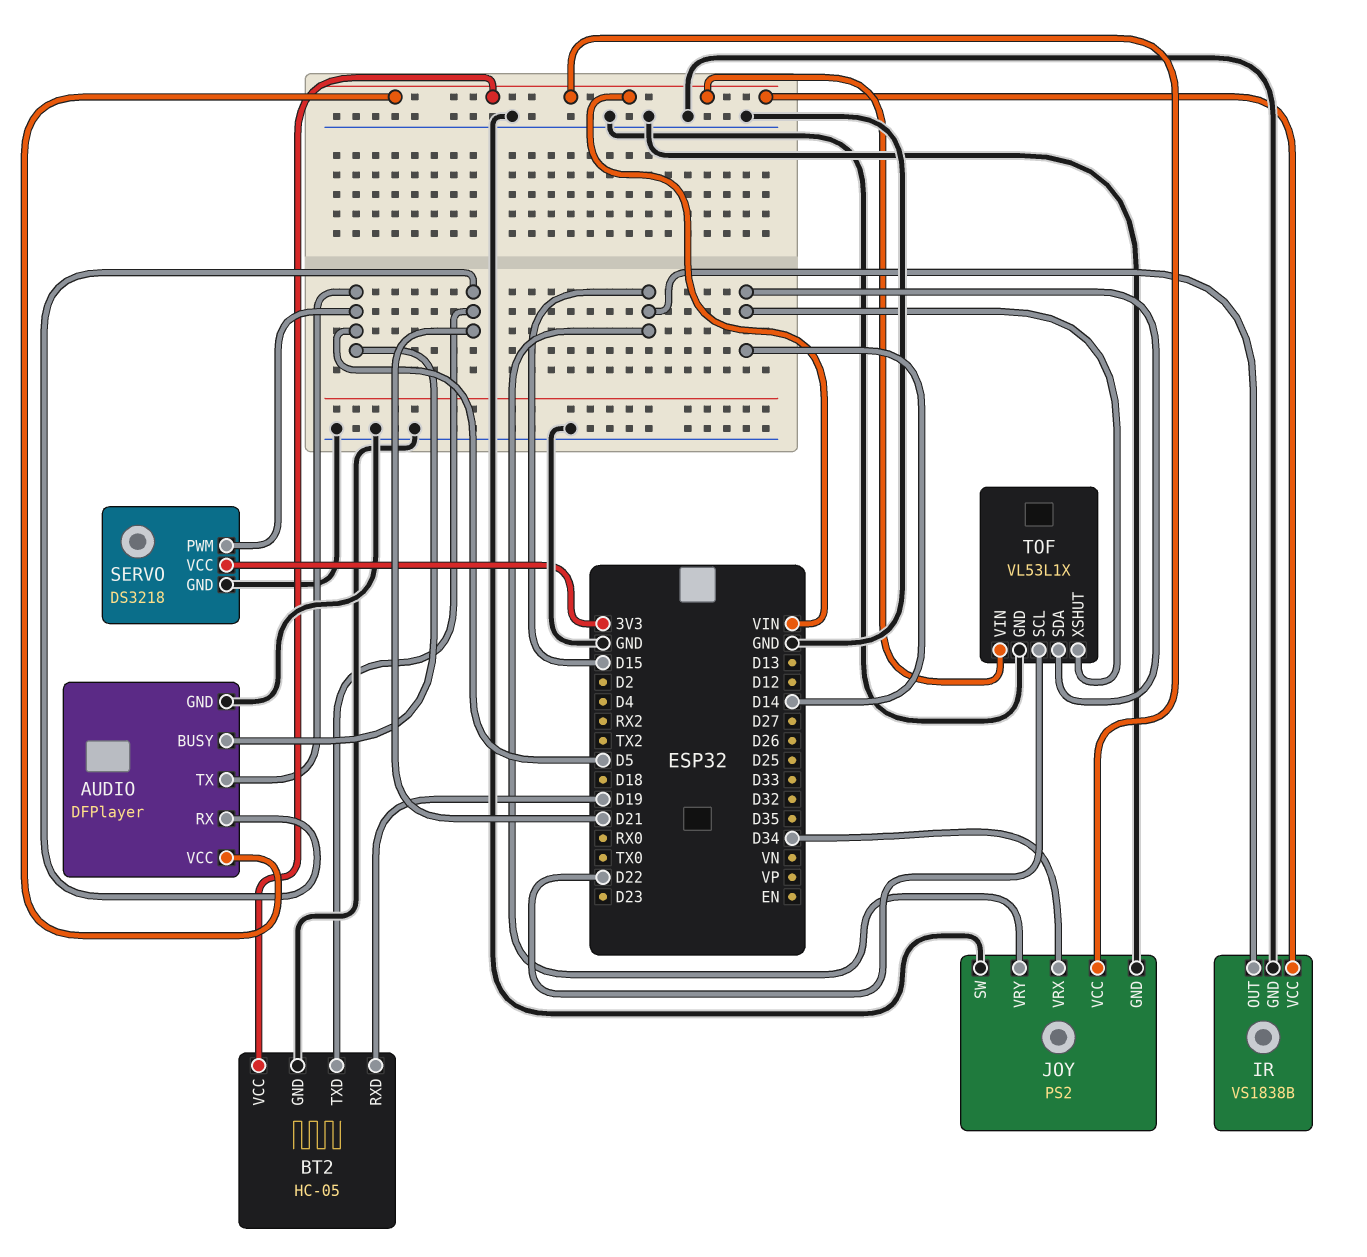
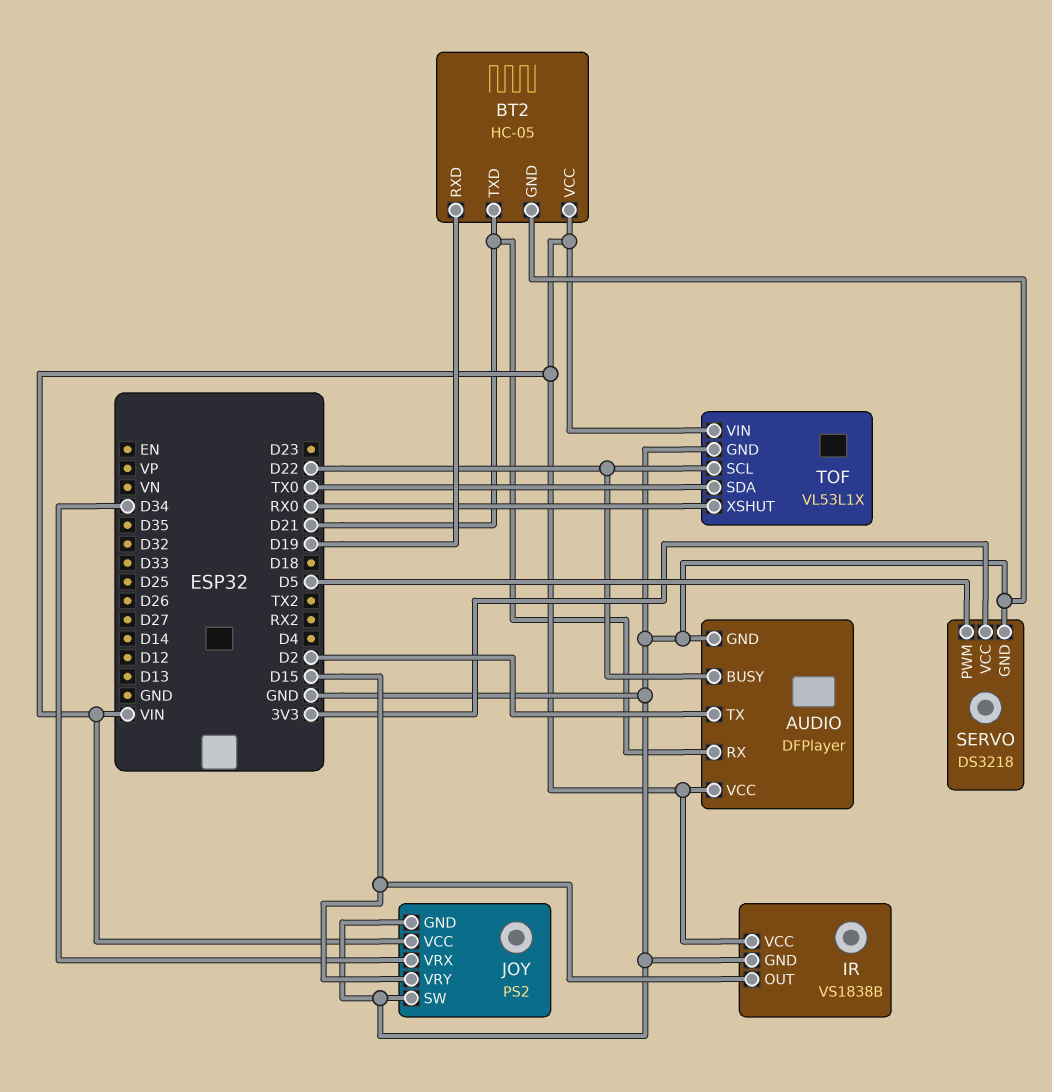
AUDIO pin BUSY: D5 -> D22
AUDIO pin TX: D5 -> D2
TOF pin SDA: D14 -> TX0
TOF pin XSHUT: D14 -> RX0

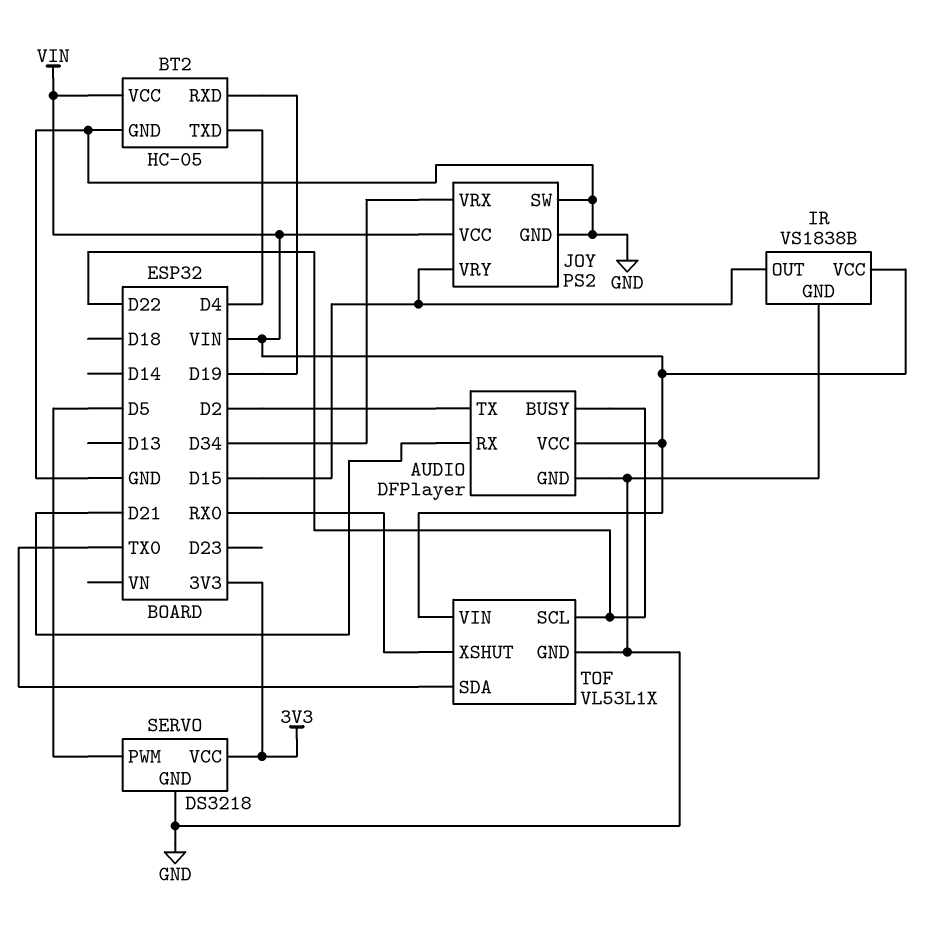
BT2 pin TXD: D21 -> D4

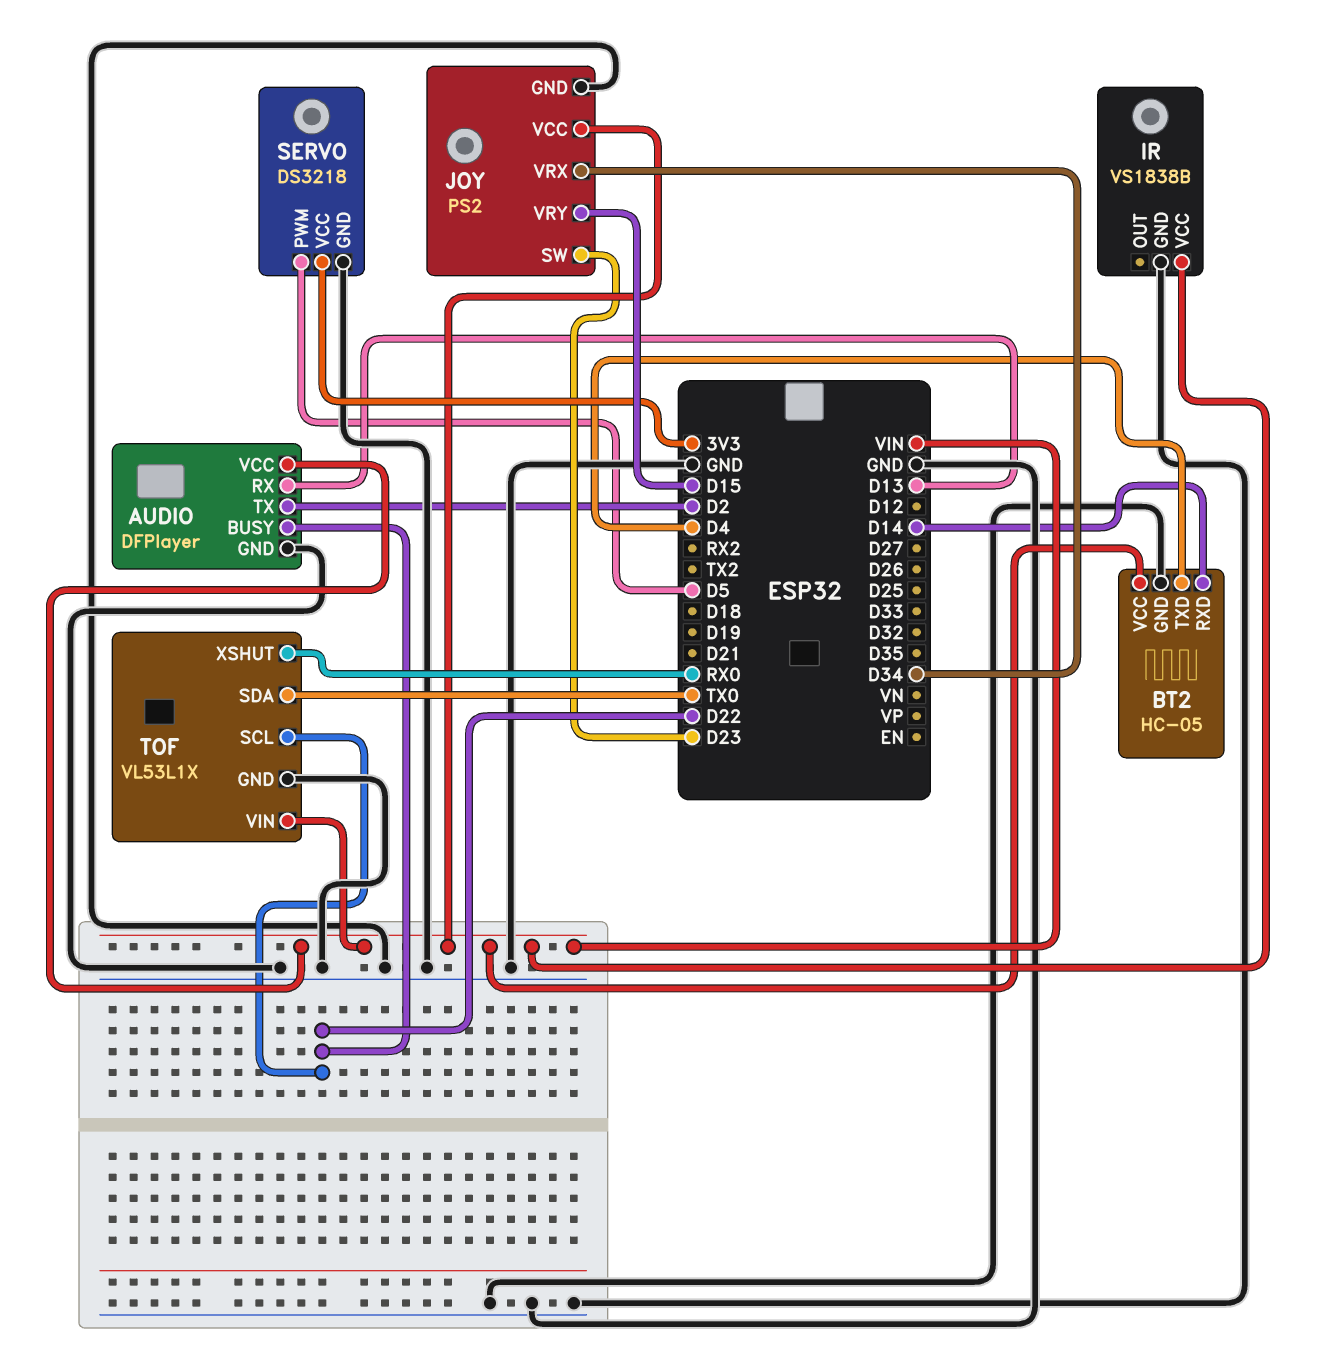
AUDIO pin RX: D21 -> D13
BT2 pin RXD: D19 -> D14
IR pin OUT: D15 -> none
JOY pin SW: GND -> D23

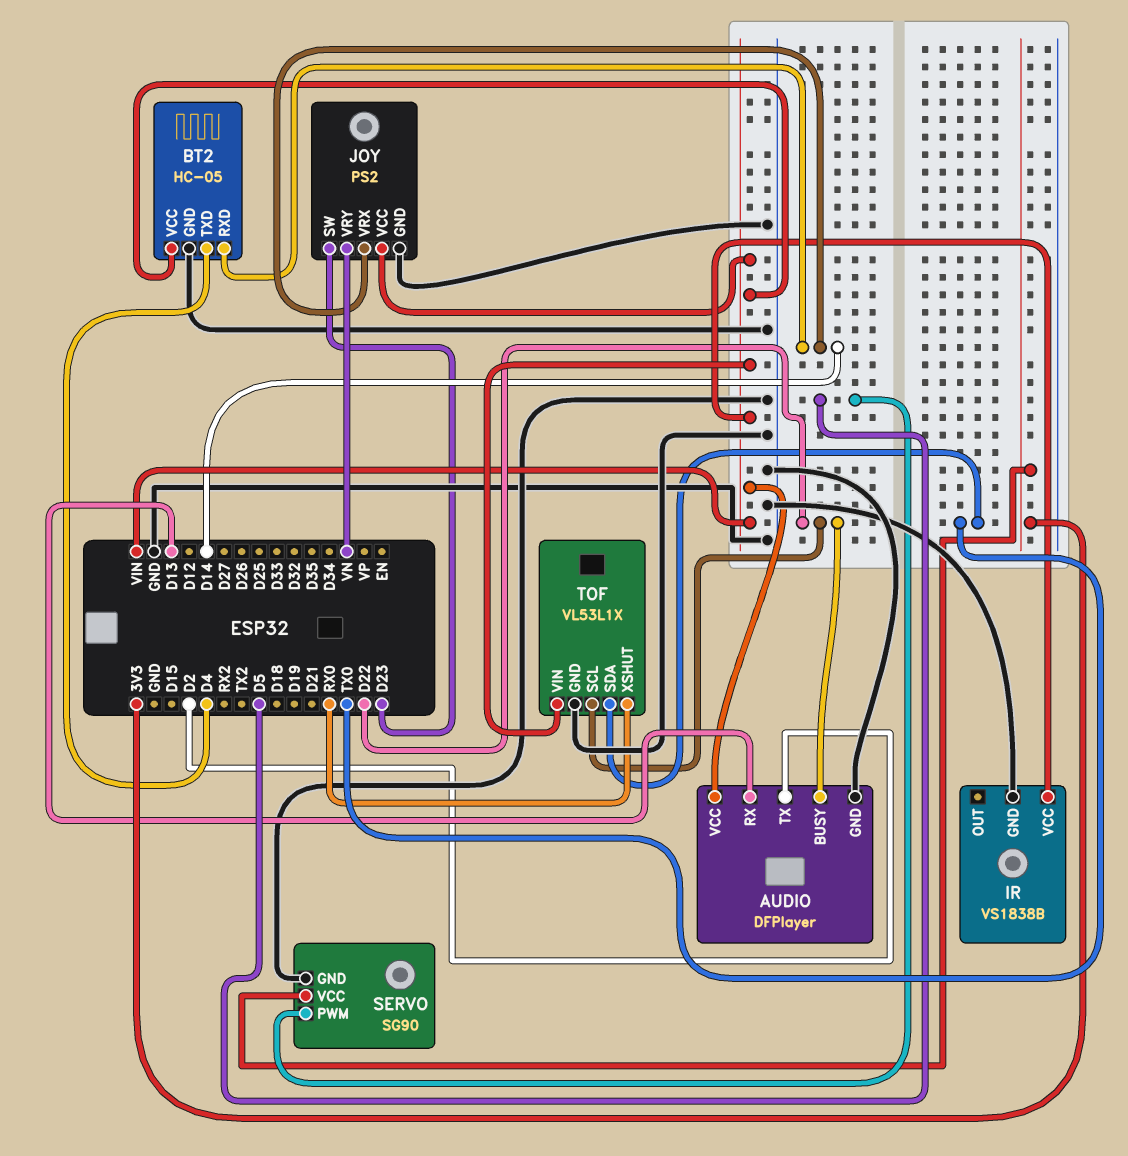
JOY pin VRX: D34 -> D14
JOY pin VRY: D15 -> VN
SERVO: DS3218 -> SG90

